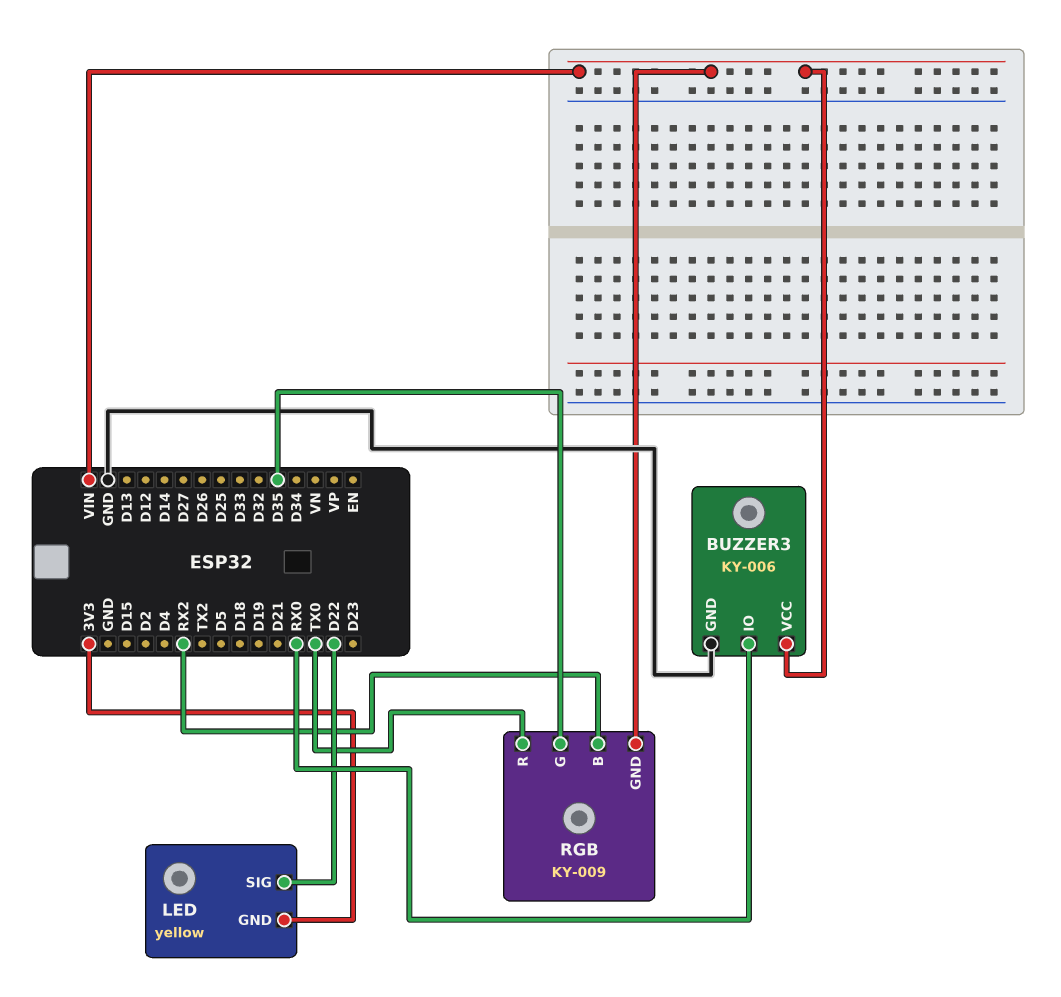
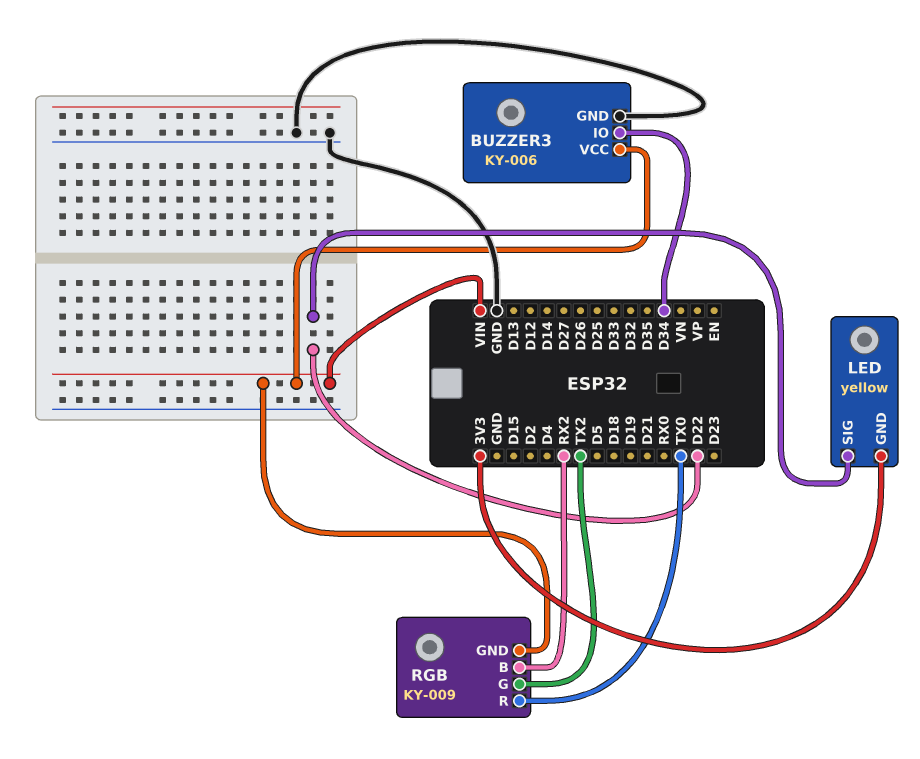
BUZZER3 pin IO: RX0 -> D34
RGB pin G: D35 -> TX2

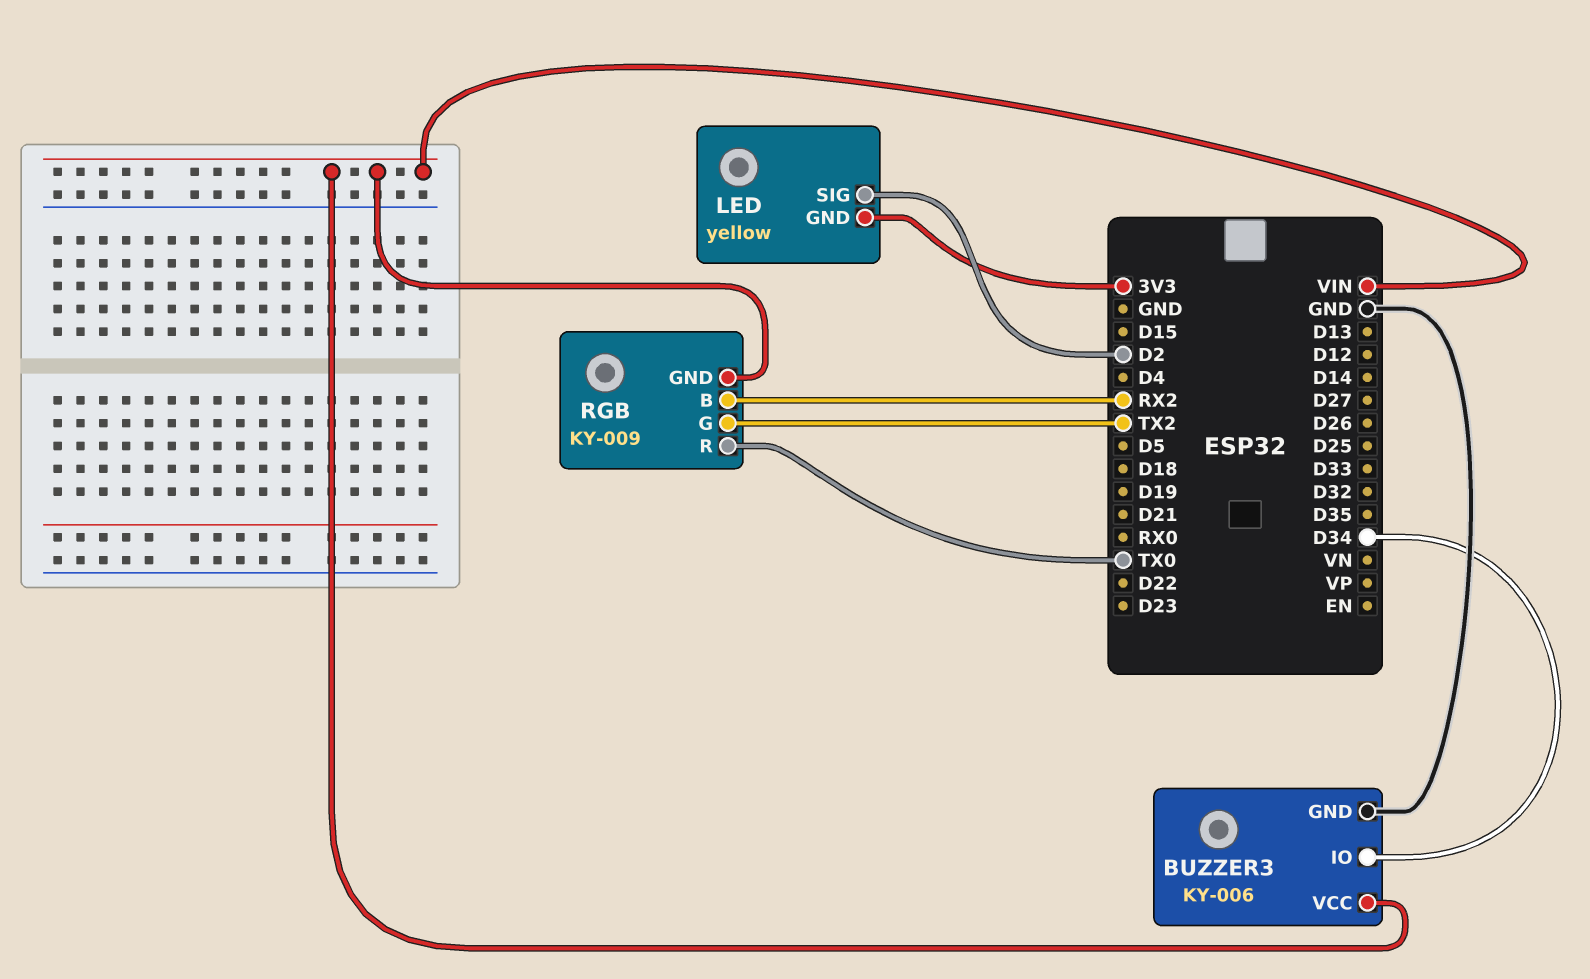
LED pin SIG: D22 -> D2

